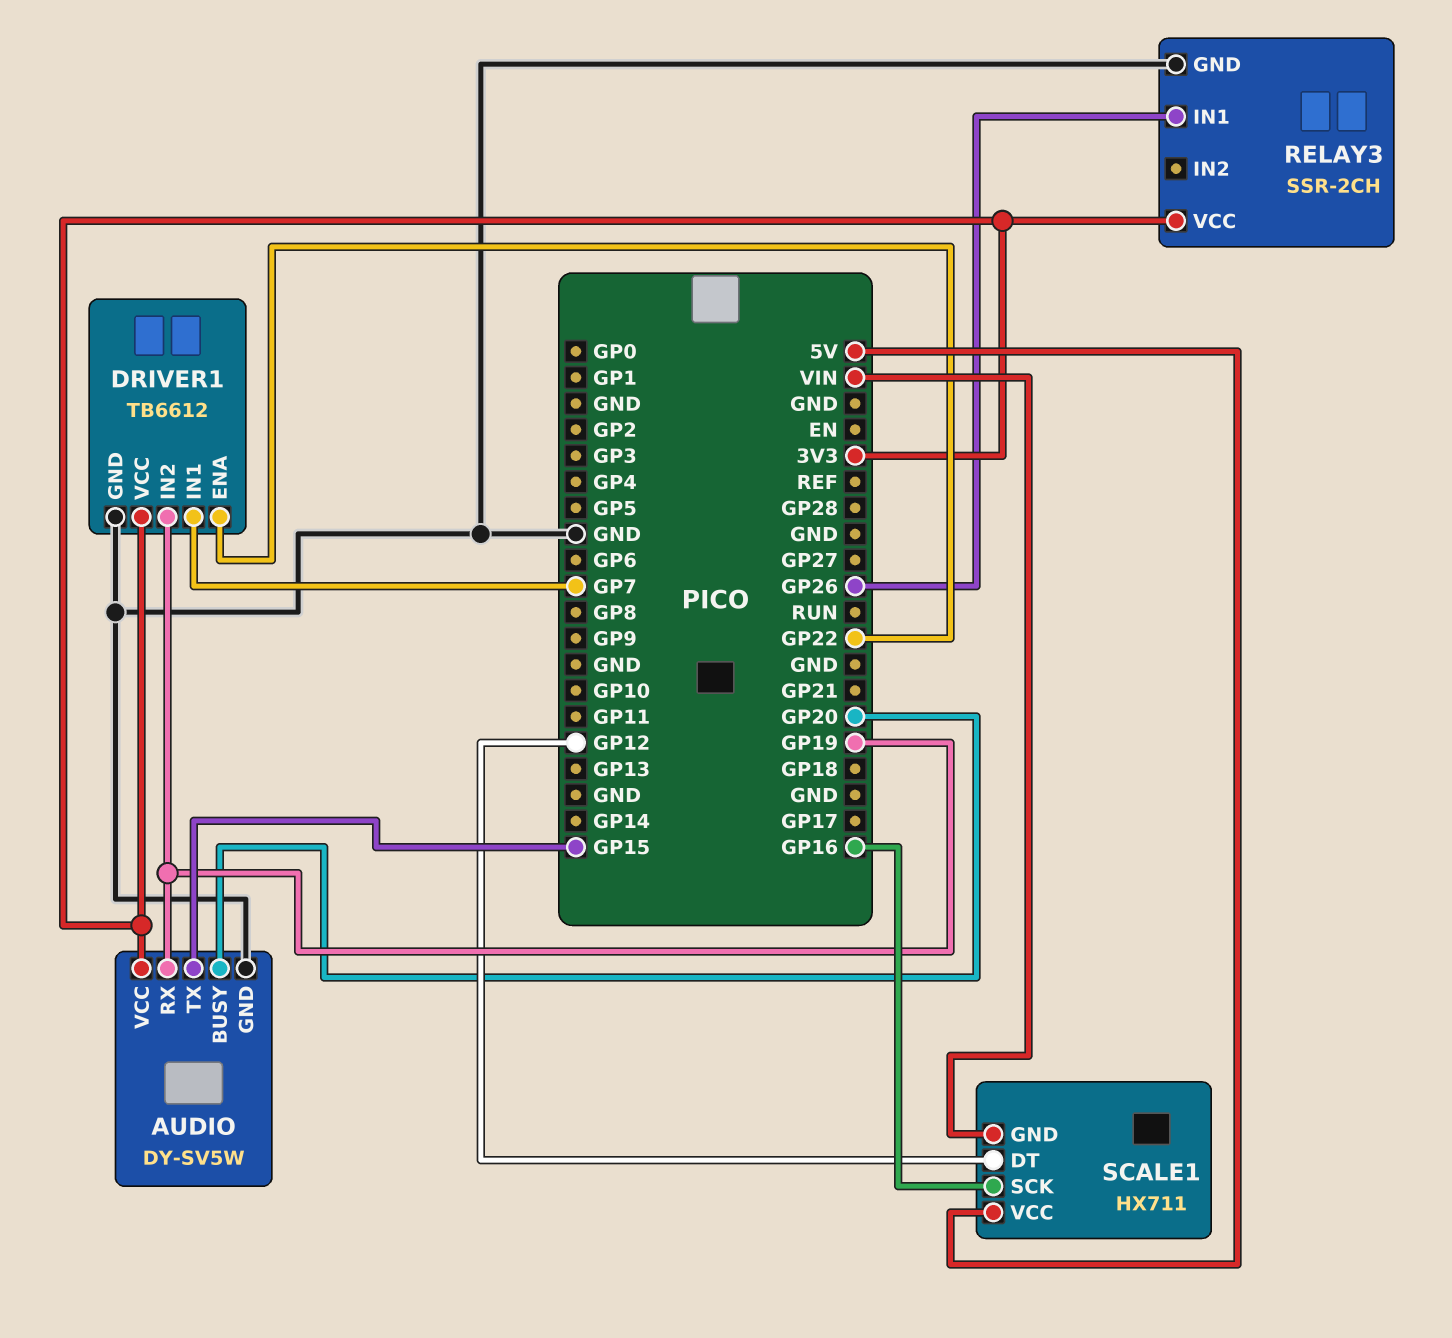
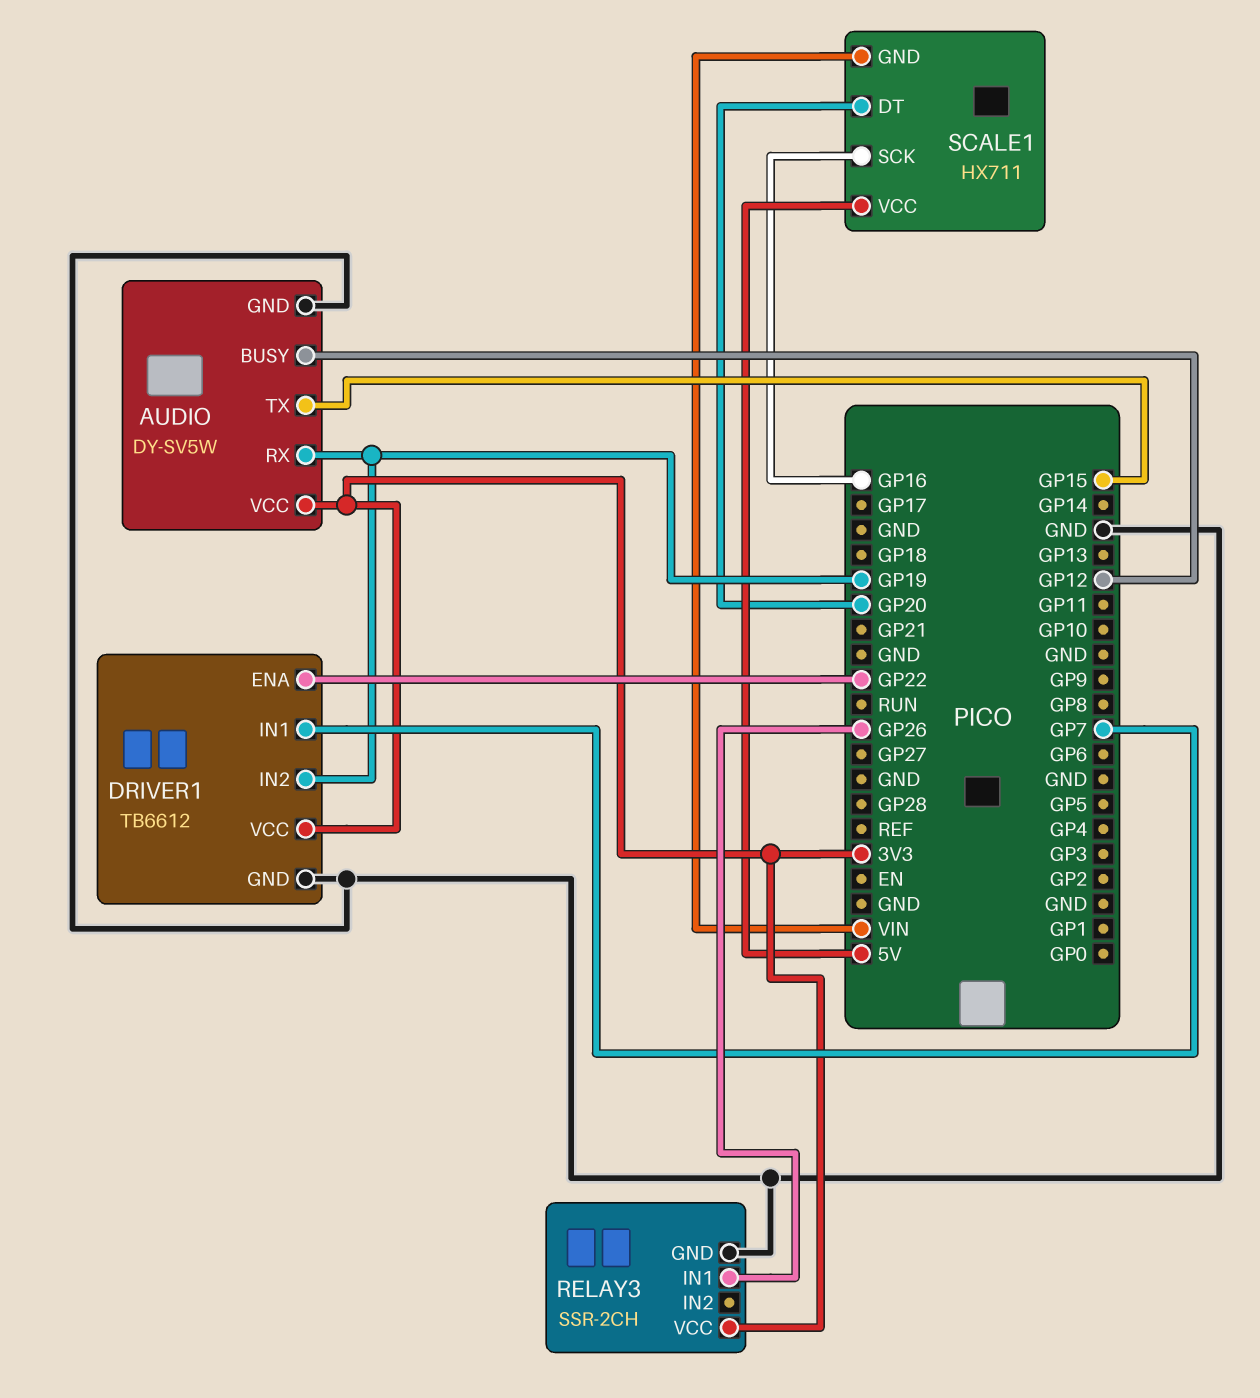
AUDIO pin BUSY: GP20 -> GP12
SCALE1 pin DT: GP12 -> GP20

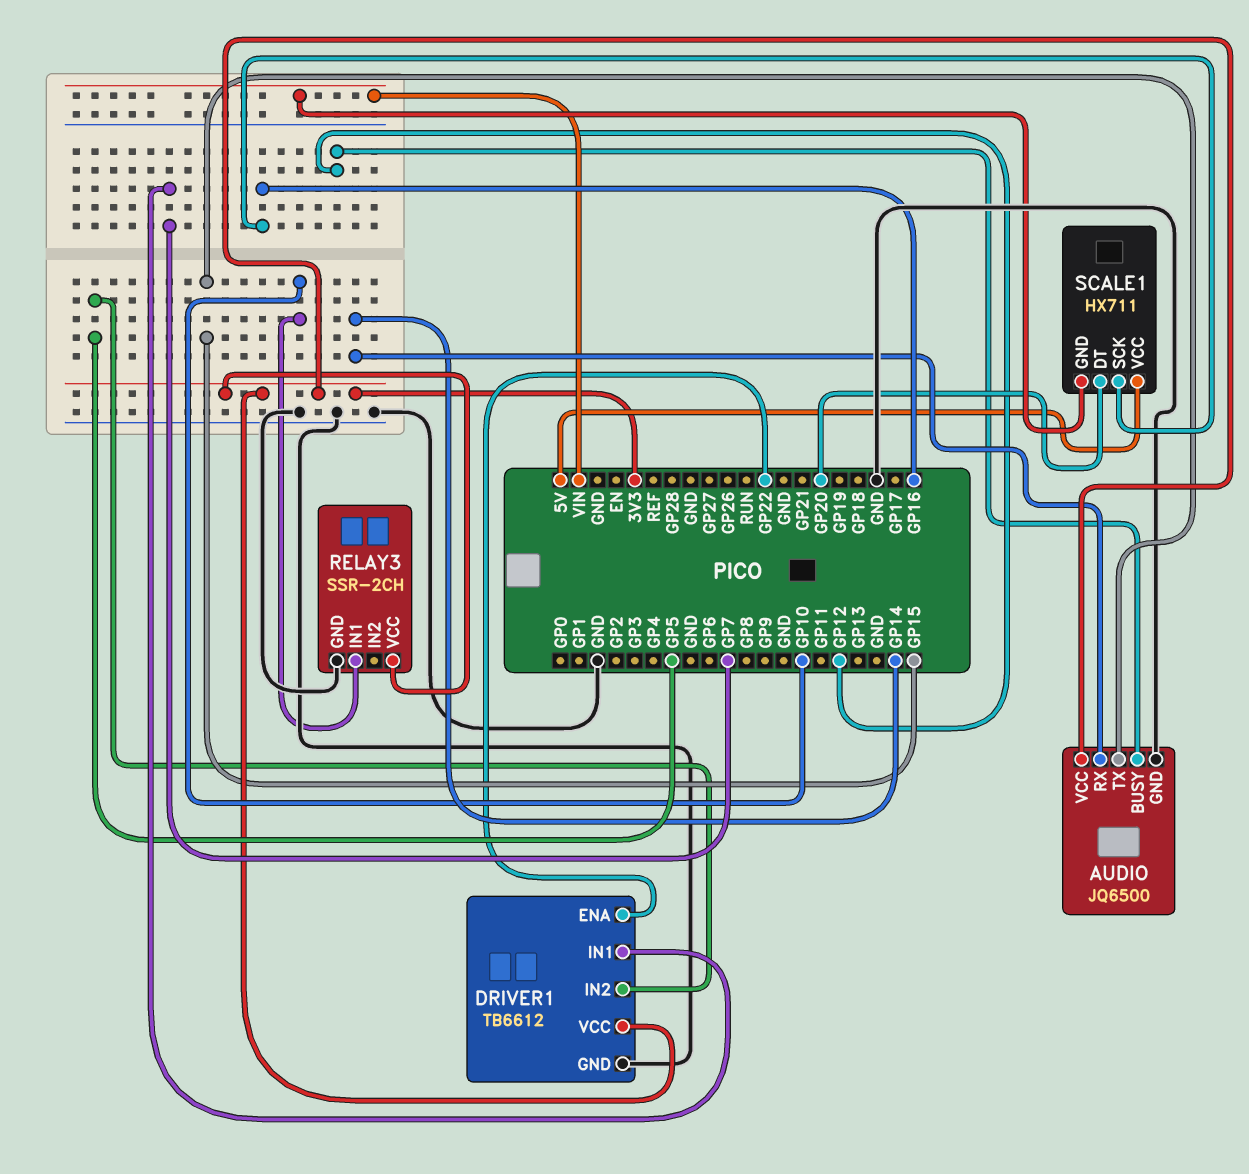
AUDIO: DY-SV5W -> JQ6500
AUDIO pin RX: GP19 -> GP14
DRIVER1 pin IN2: GP19 -> GP5
RELAY3 pin IN1: GP26 -> GP10

